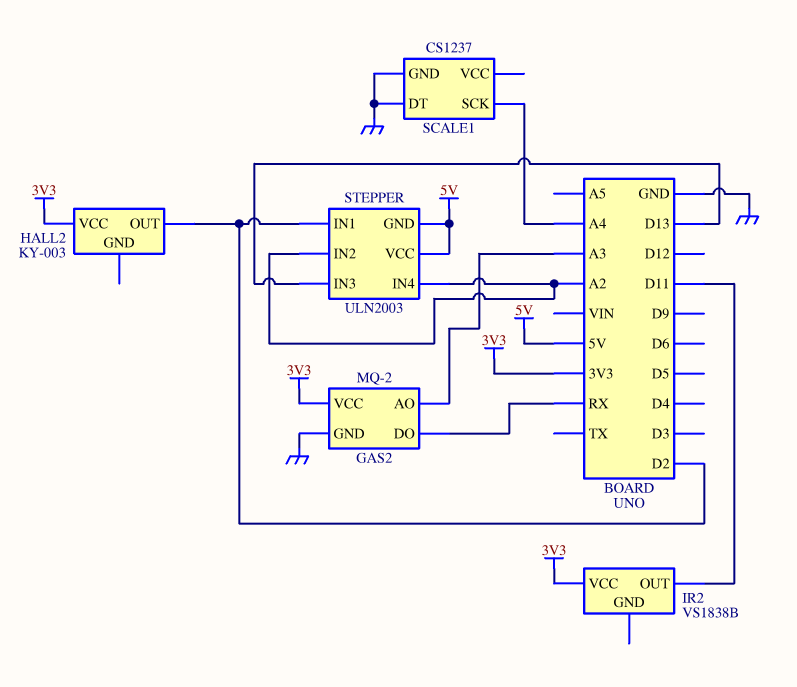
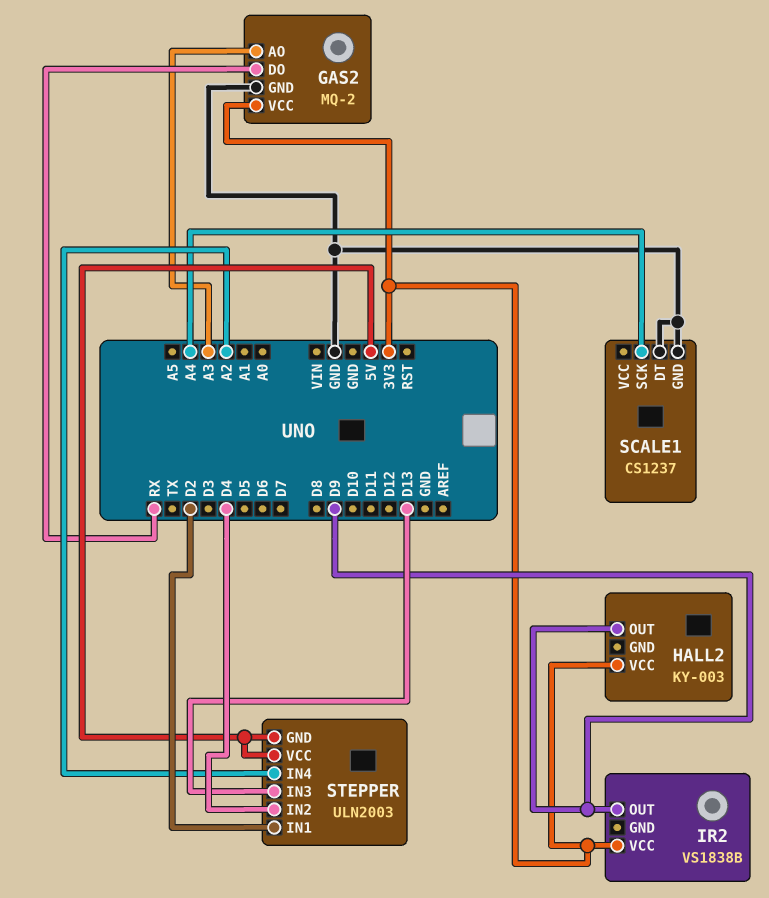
HALL2 pin OUT: D2 -> D9
IR2 pin OUT: D11 -> D9
STEPPER pin IN2: A2 -> D4

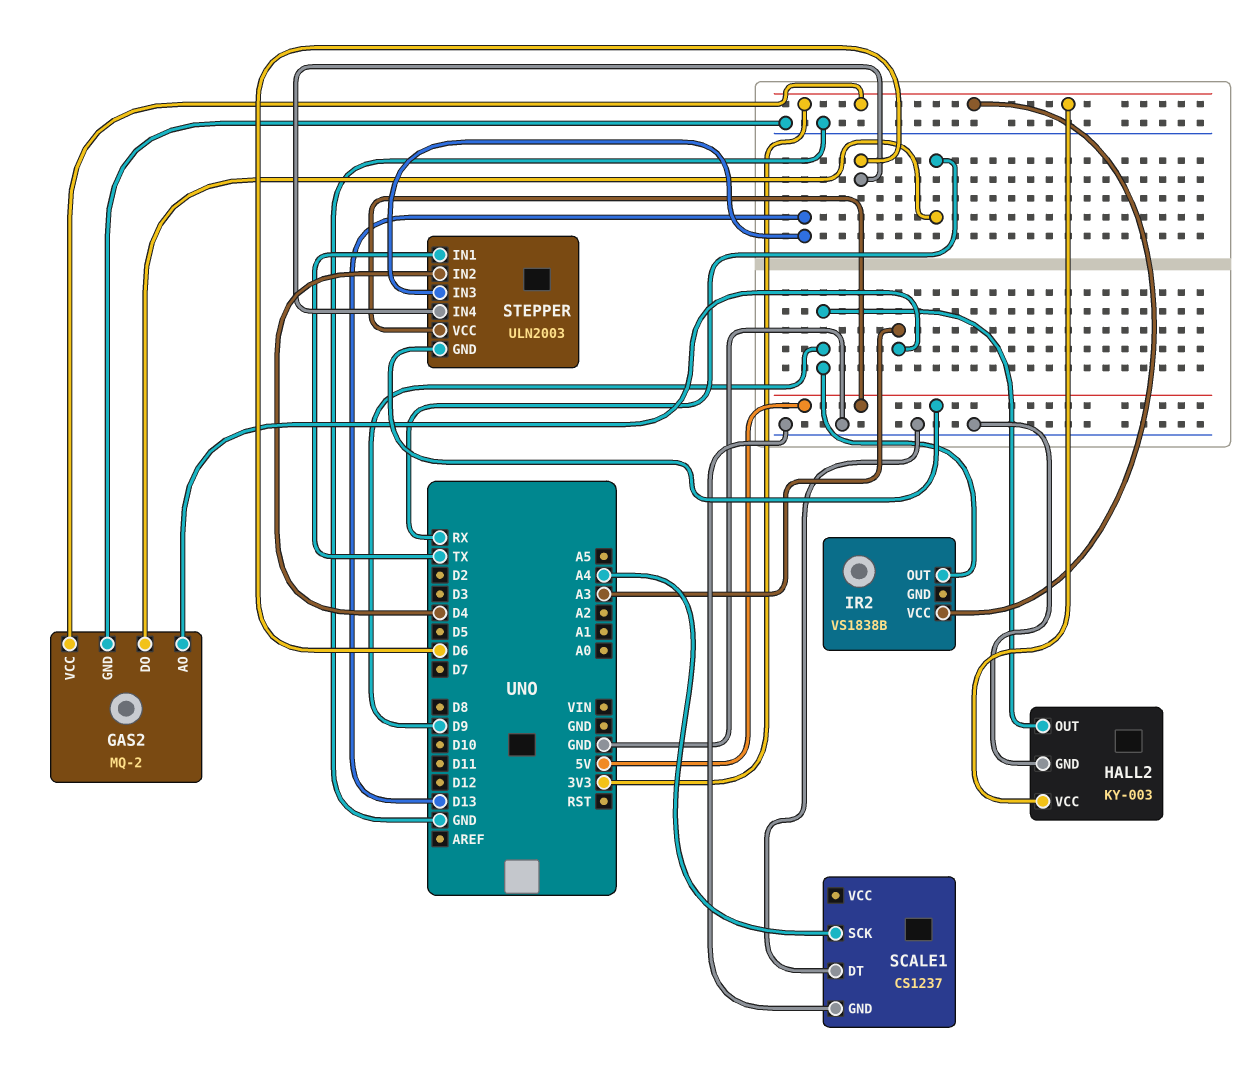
HALL2 pin GND: none -> GND
STEPPER pin IN1: D2 -> TX
STEPPER pin IN4: A2 -> D6

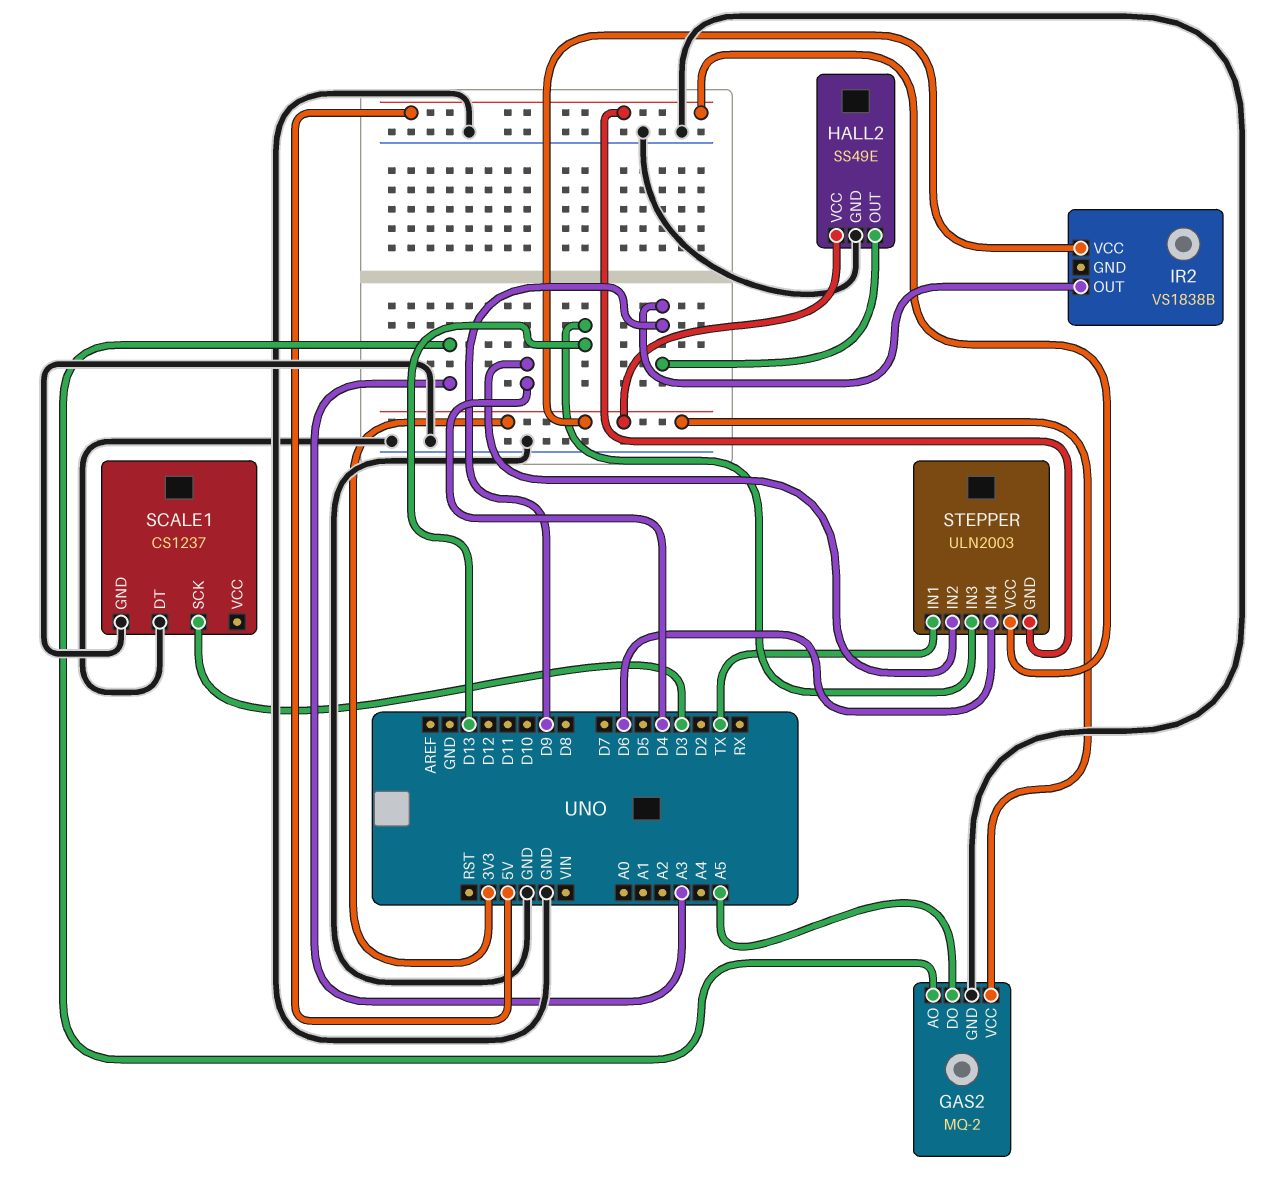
GAS2 pin DO: RX -> A5
HALL2: KY-003 -> SS49E
SCALE1 pin SCK: A4 -> D3

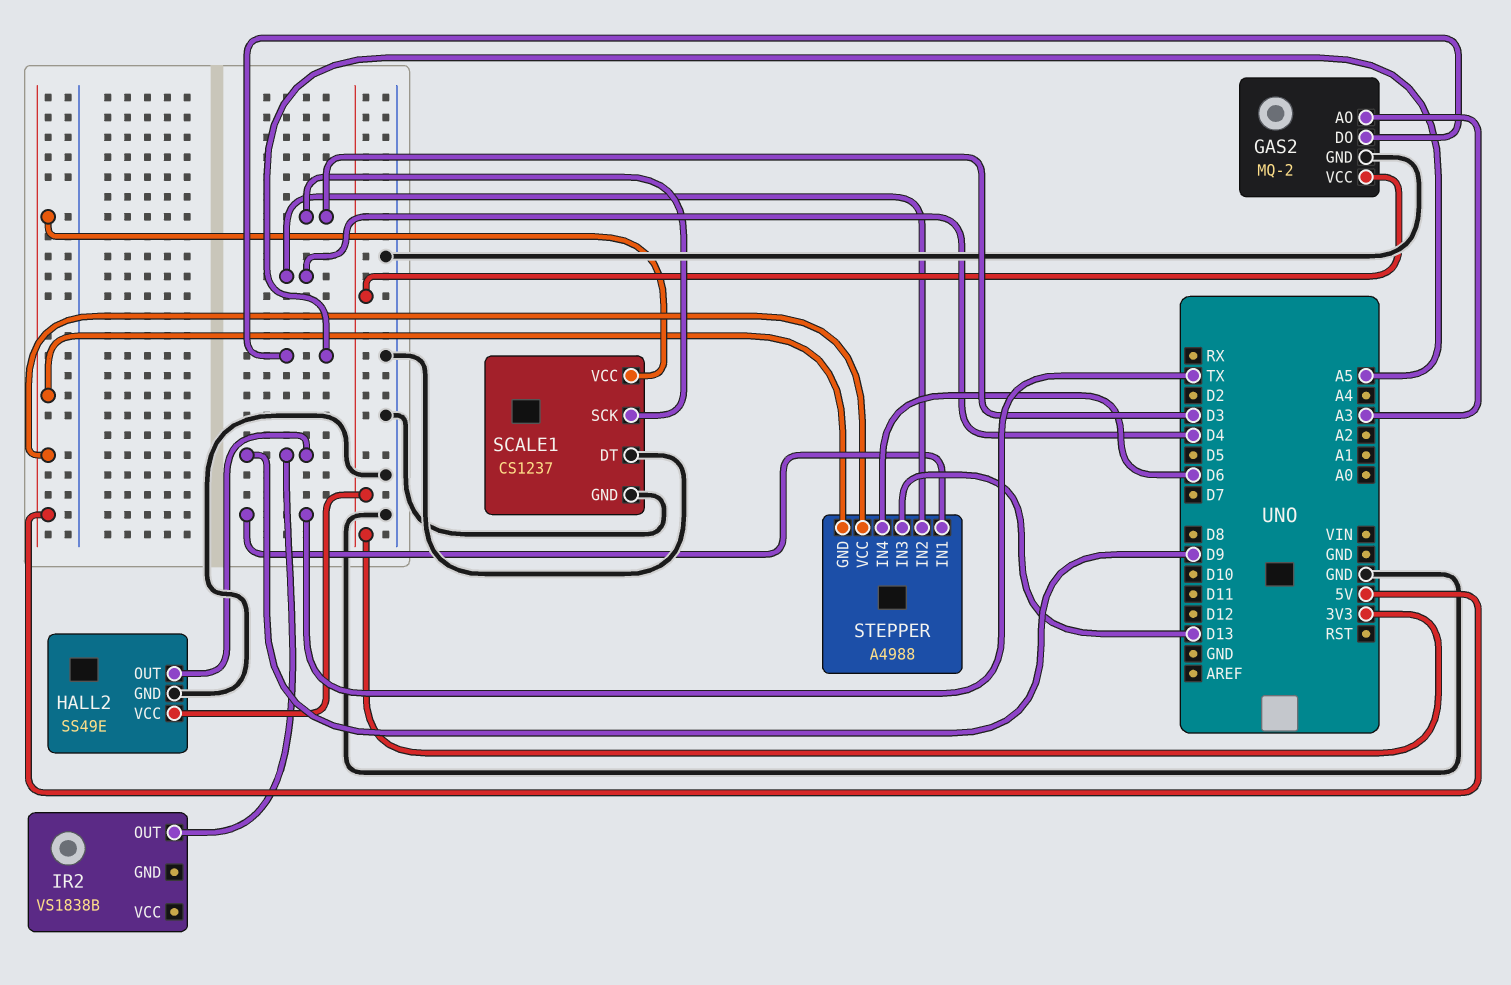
IR2 pin VCC: 3V3 -> none
SCALE1 pin VCC: none -> 5V
STEPPER: ULN2003 -> A4988

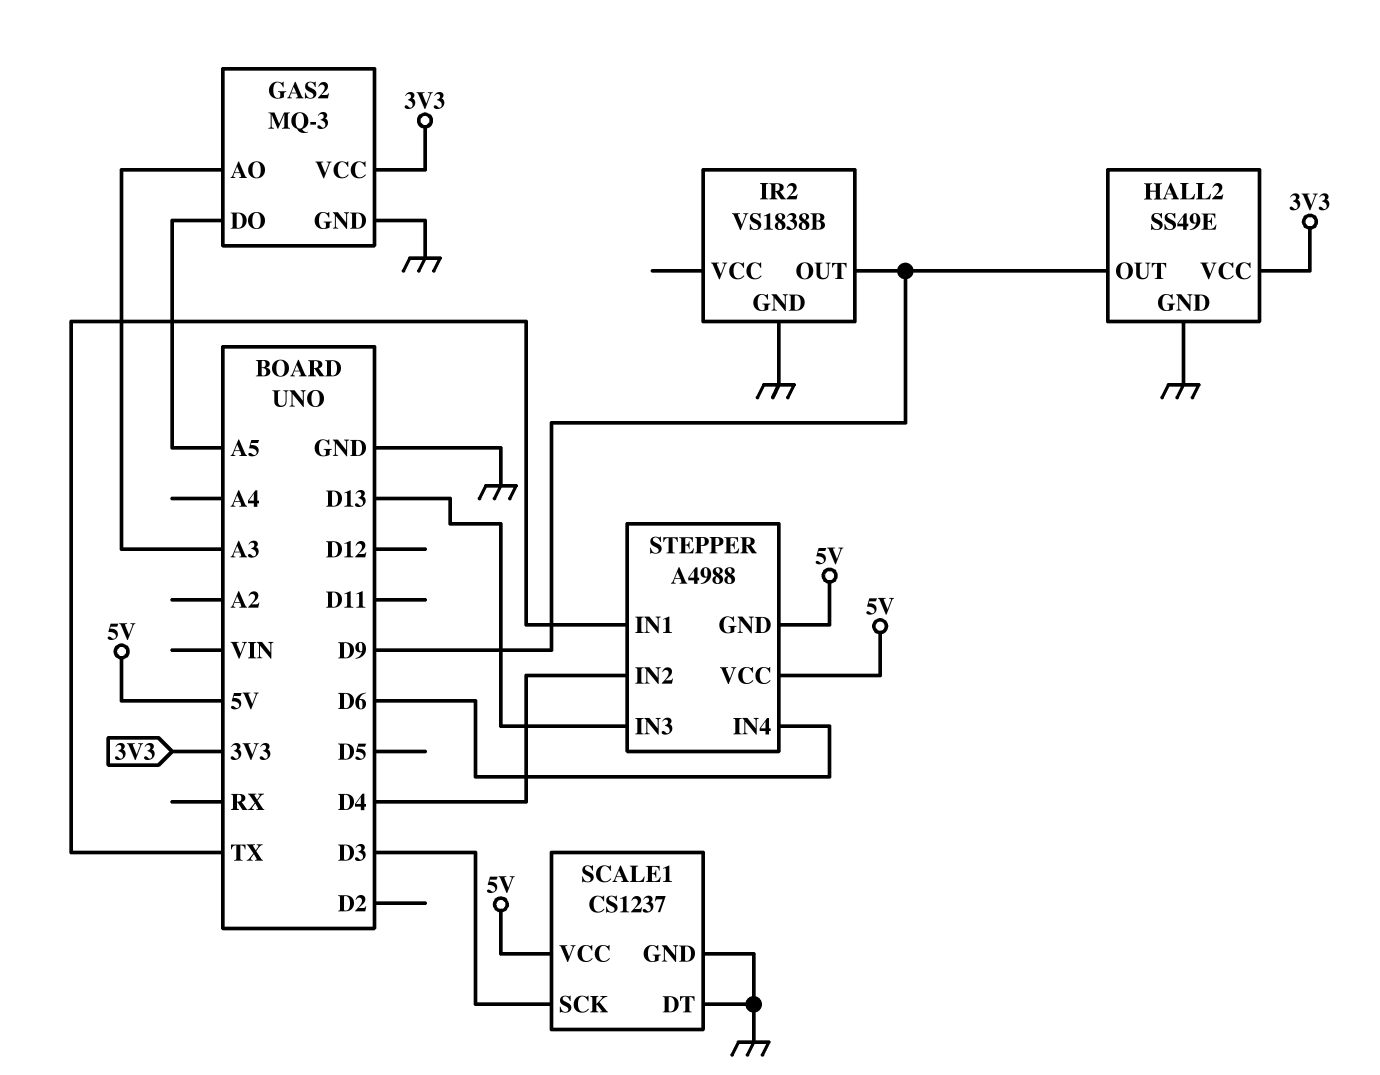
GAS2: MQ-2 -> MQ-3
IR2 pin GND: none -> GND

